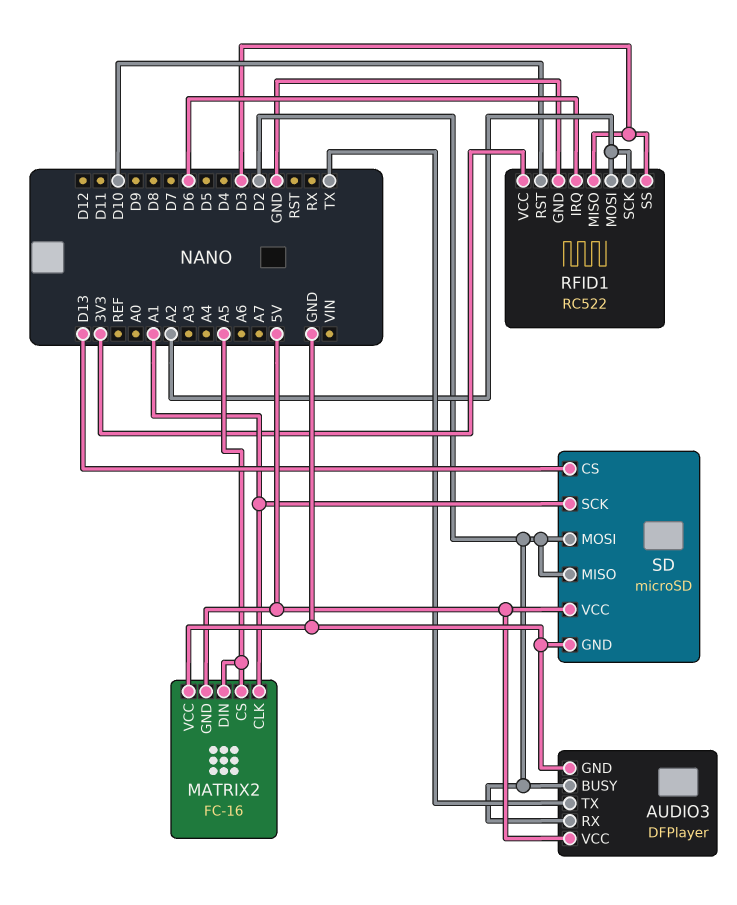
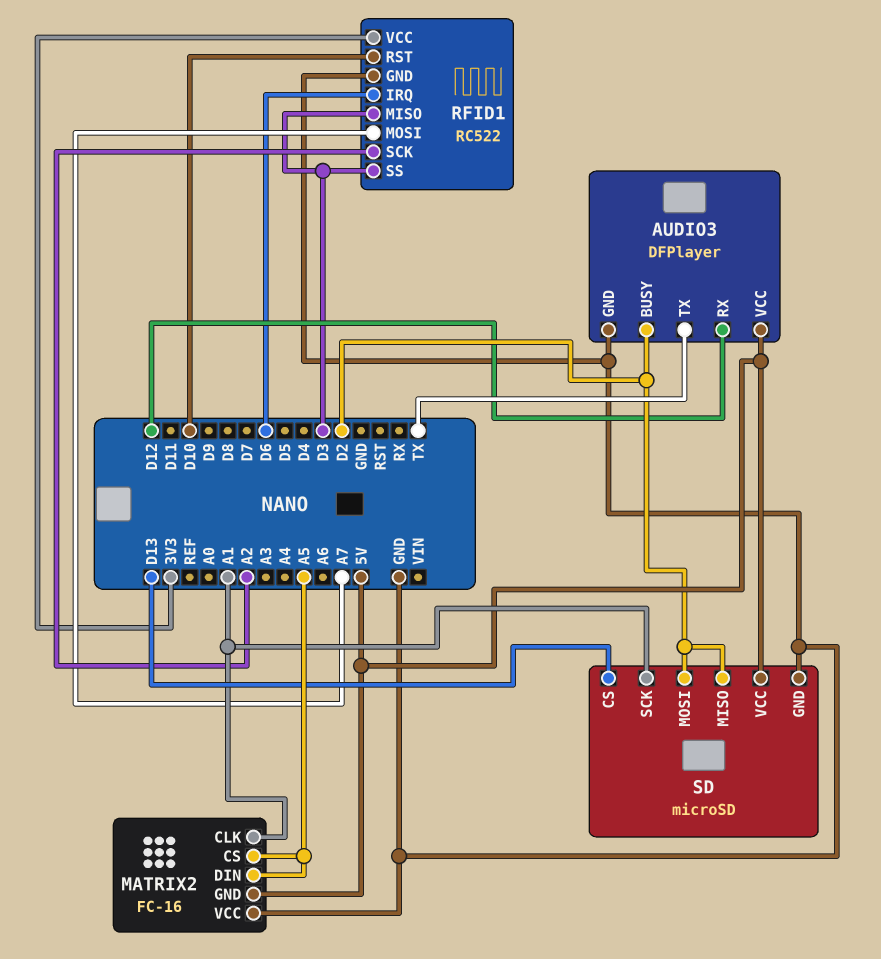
AUDIO3 pin RX: D2 -> D12
RFID1 pin MOSI: A2 -> A7

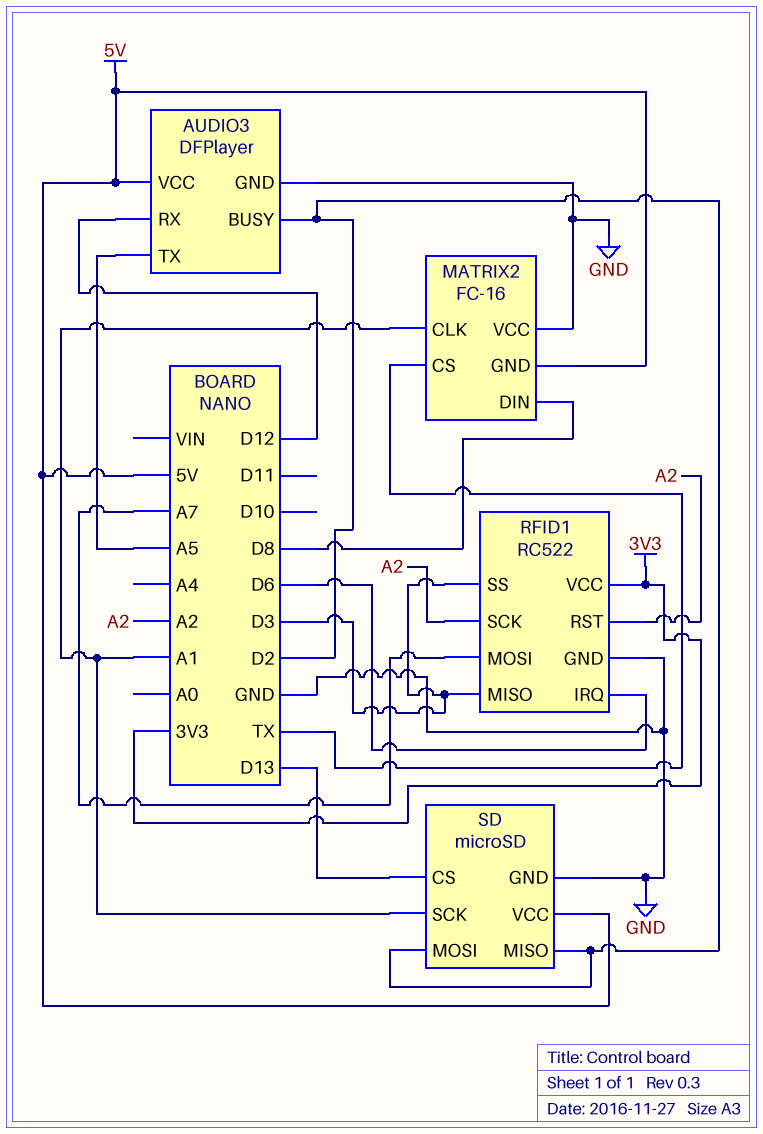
AUDIO3 pin TX: TX -> A5
MATRIX2 pin CS: A5 -> TX
MATRIX2 pin DIN: A5 -> D8
RFID1 pin RST: D10 -> A2

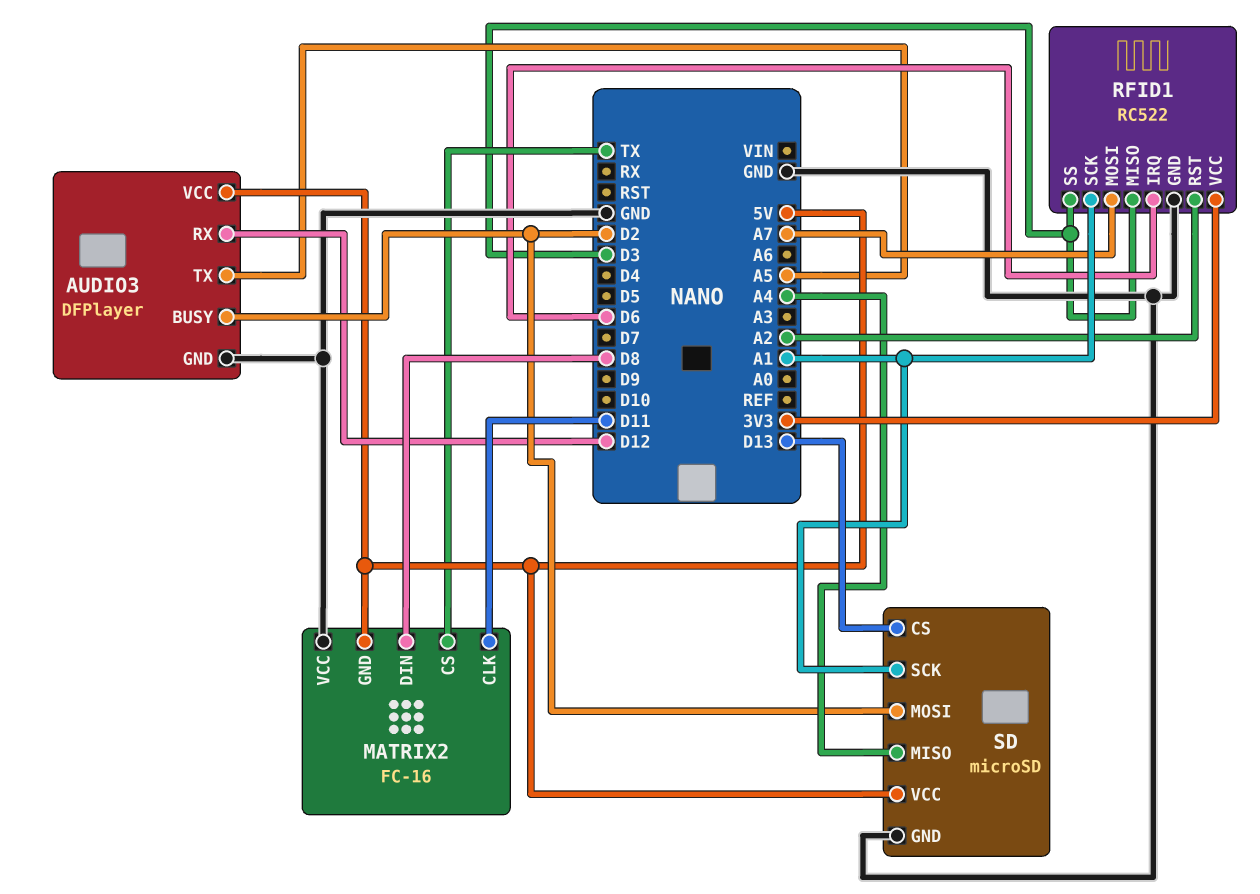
MATRIX2 pin CLK: A1 -> D11
RFID1 pin SCK: A2 -> A1
SD pin MISO: D2 -> A4

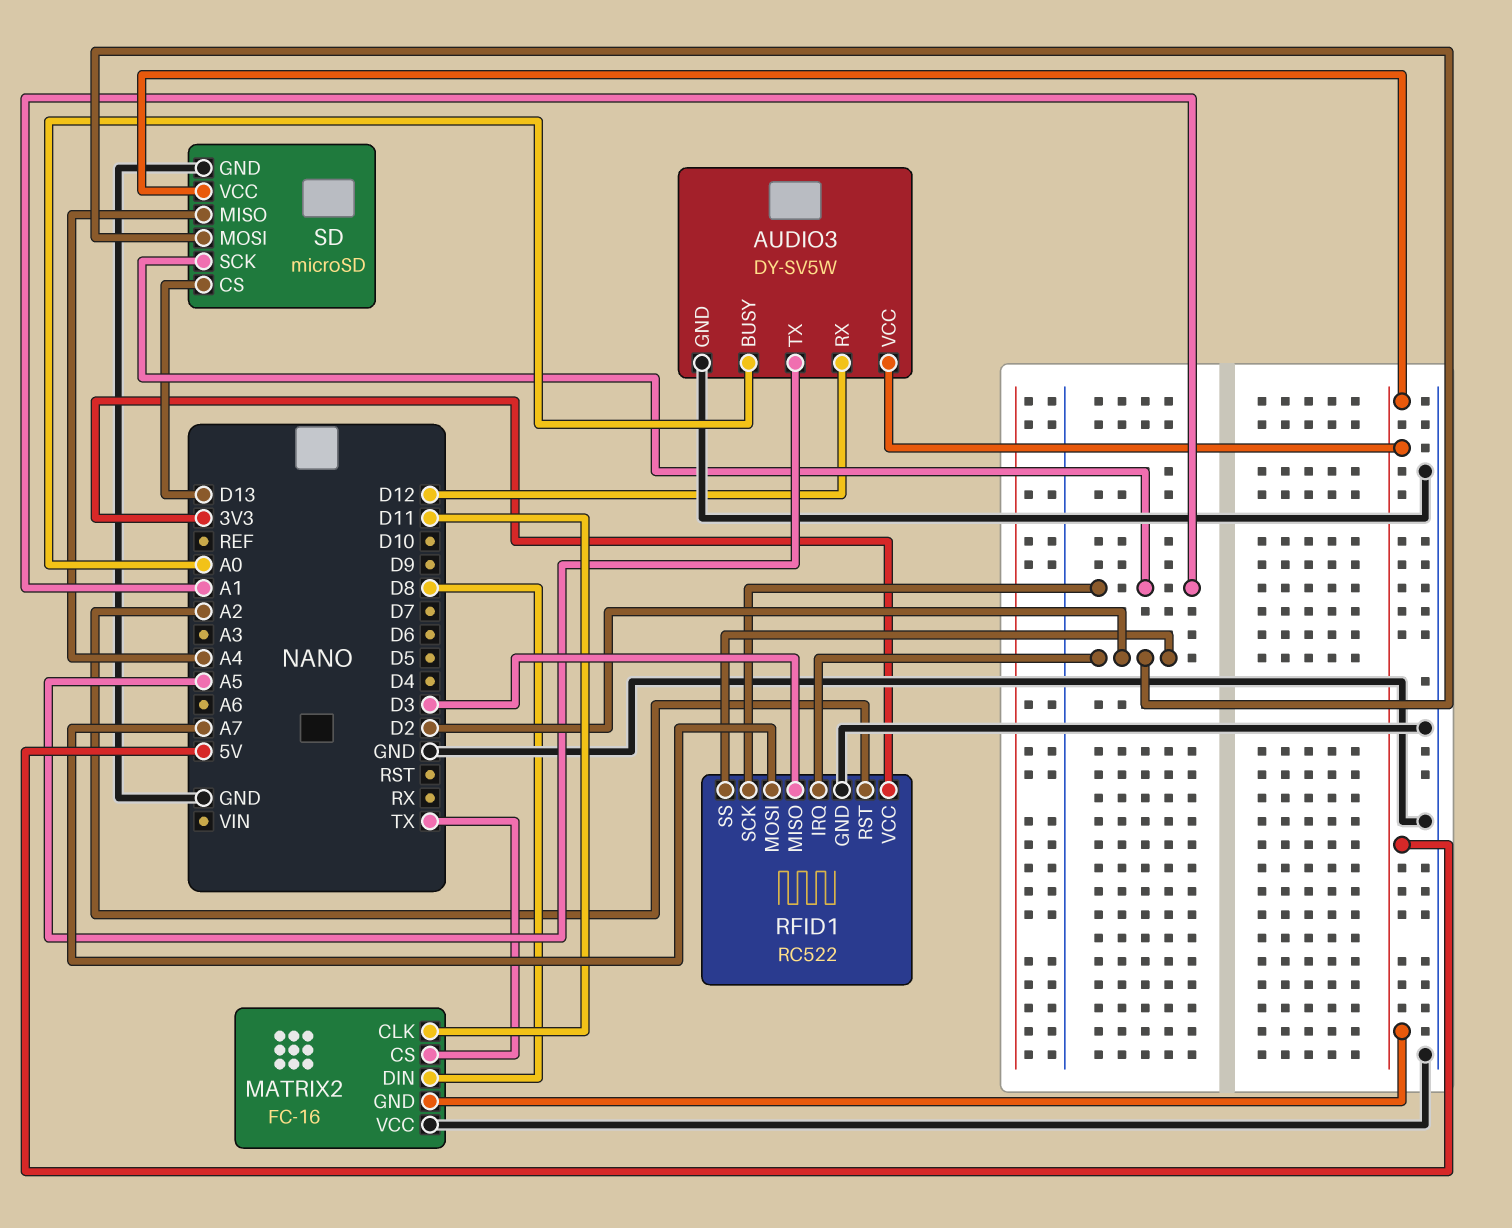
AUDIO3: DFPlayer -> DY-SV5W
AUDIO3 pin BUSY: D2 -> A0
RFID1 pin IRQ: D6 -> D2
RFID1 pin SS: D3 -> D2

